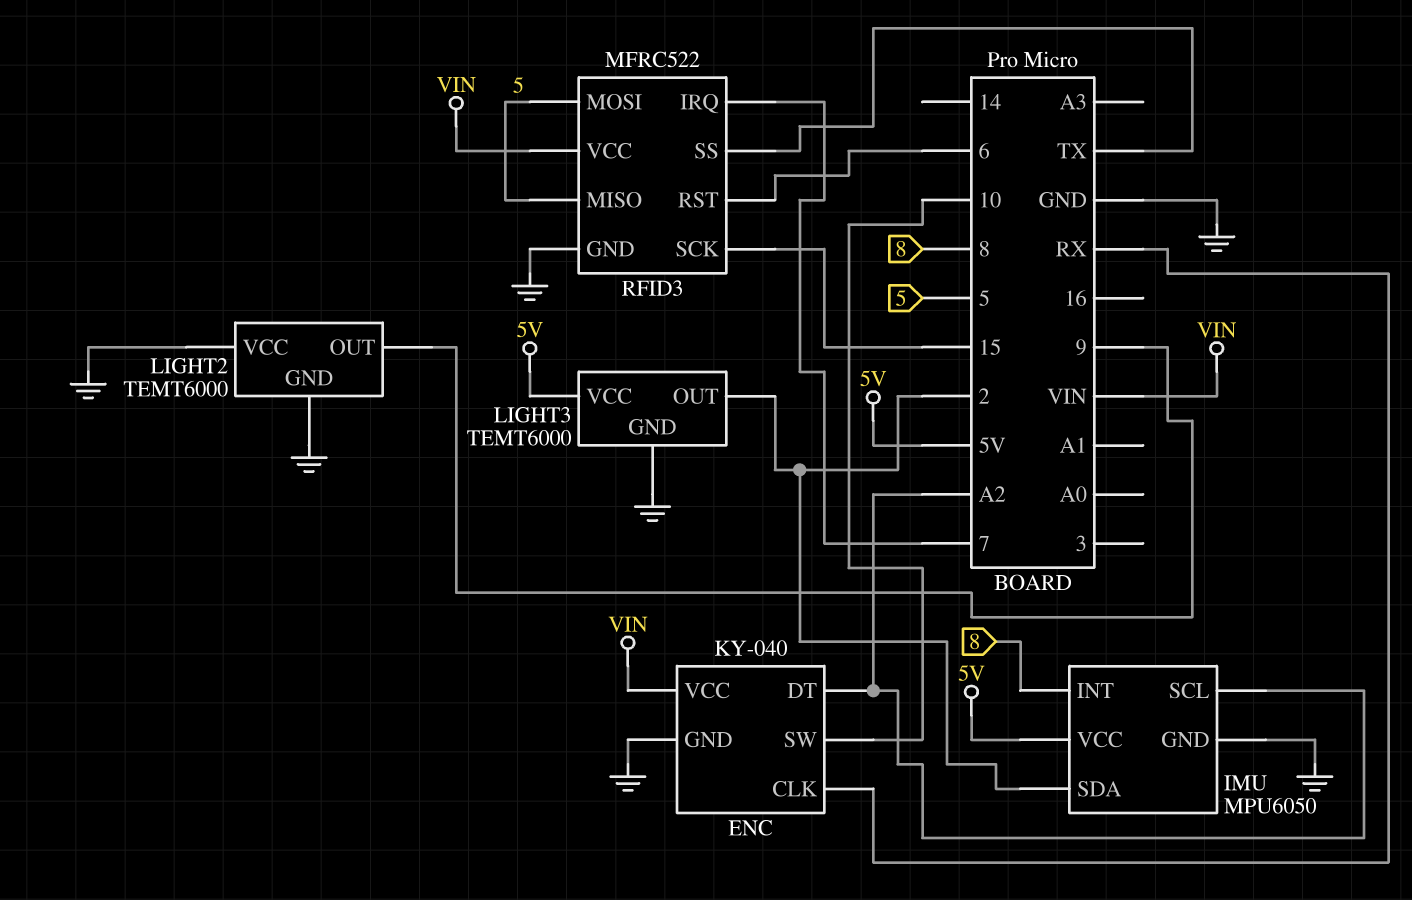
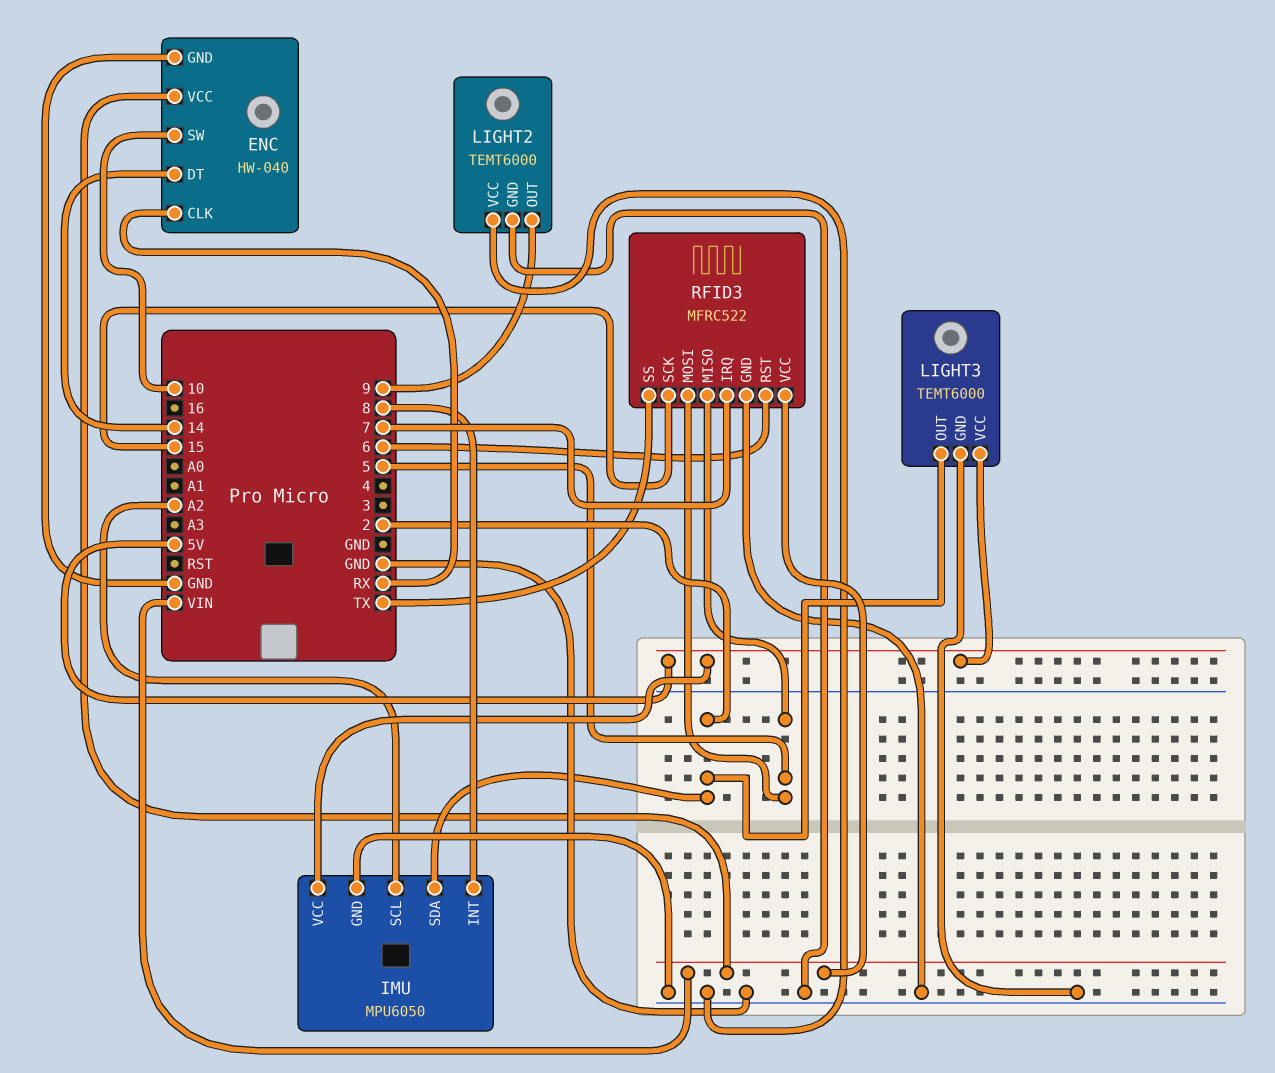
ENC: KY-040 -> HW-040
ENC pin DT: A2 -> 14

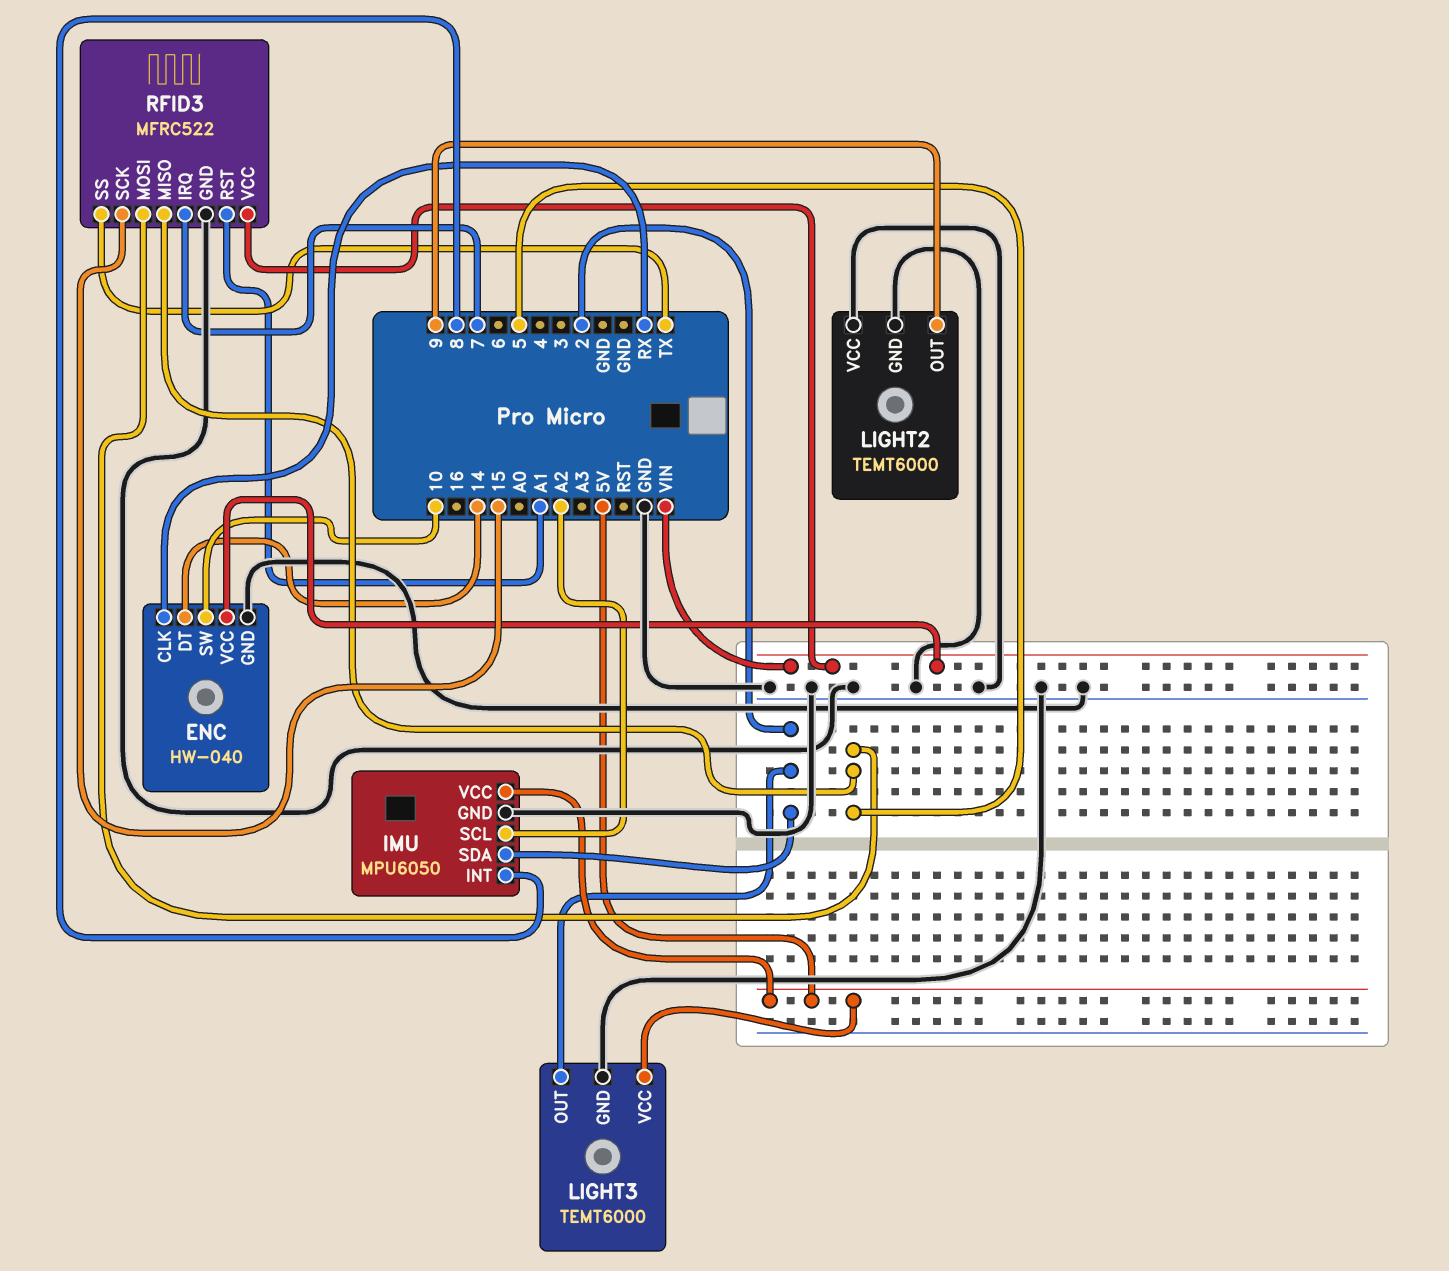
RFID3 pin RST: 6 -> A1

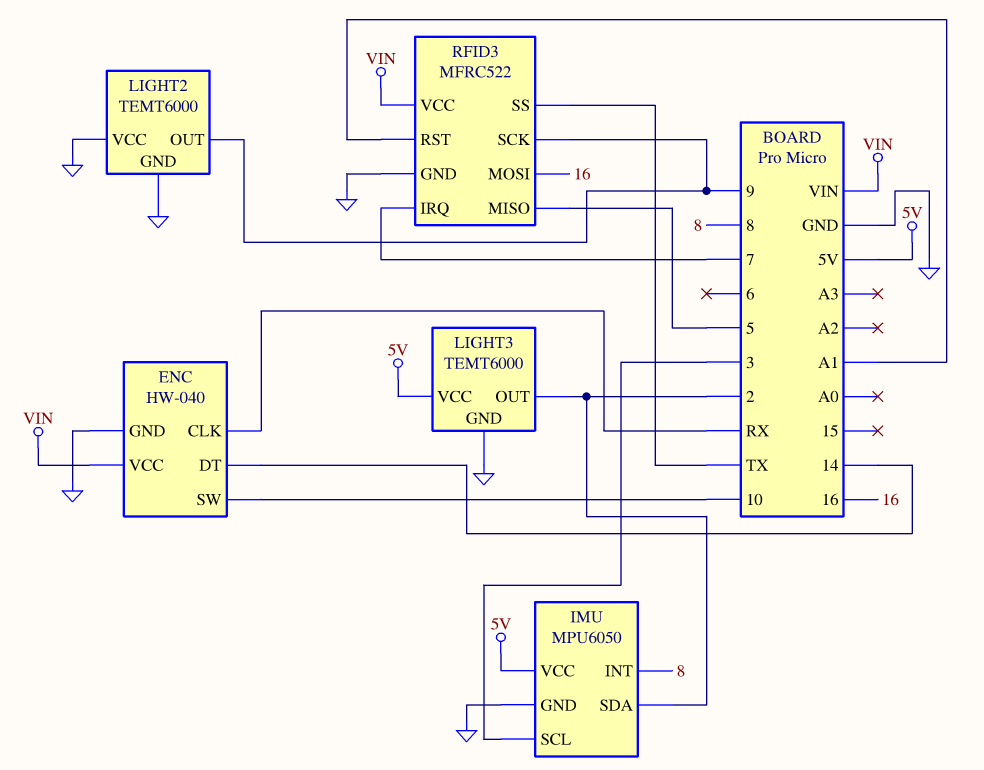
IMU pin SCL: A2 -> 3
RFID3 pin MOSI: 5 -> 16
RFID3 pin SCK: 15 -> 9

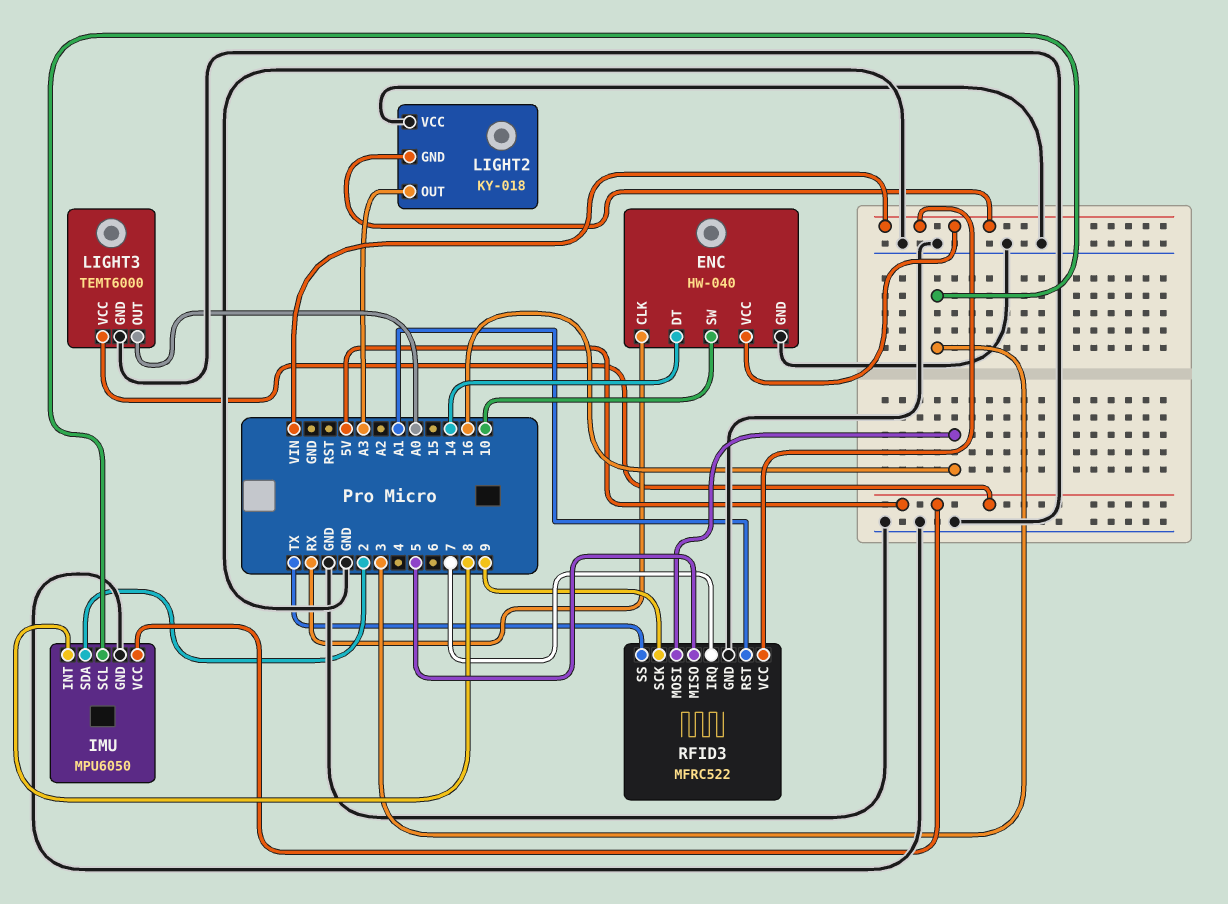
LIGHT2: TEMT6000 -> KY-018
LIGHT2 pin GND: GND -> VIN
LIGHT2 pin OUT: 9 -> A3
LIGHT3 pin OUT: 2 -> A0

